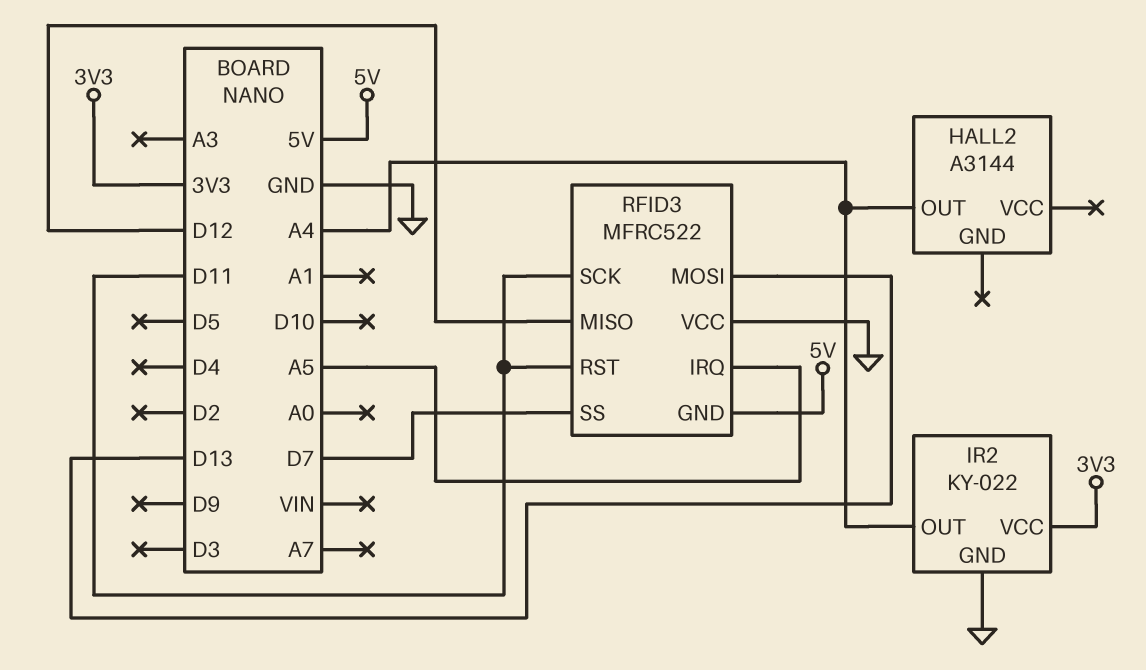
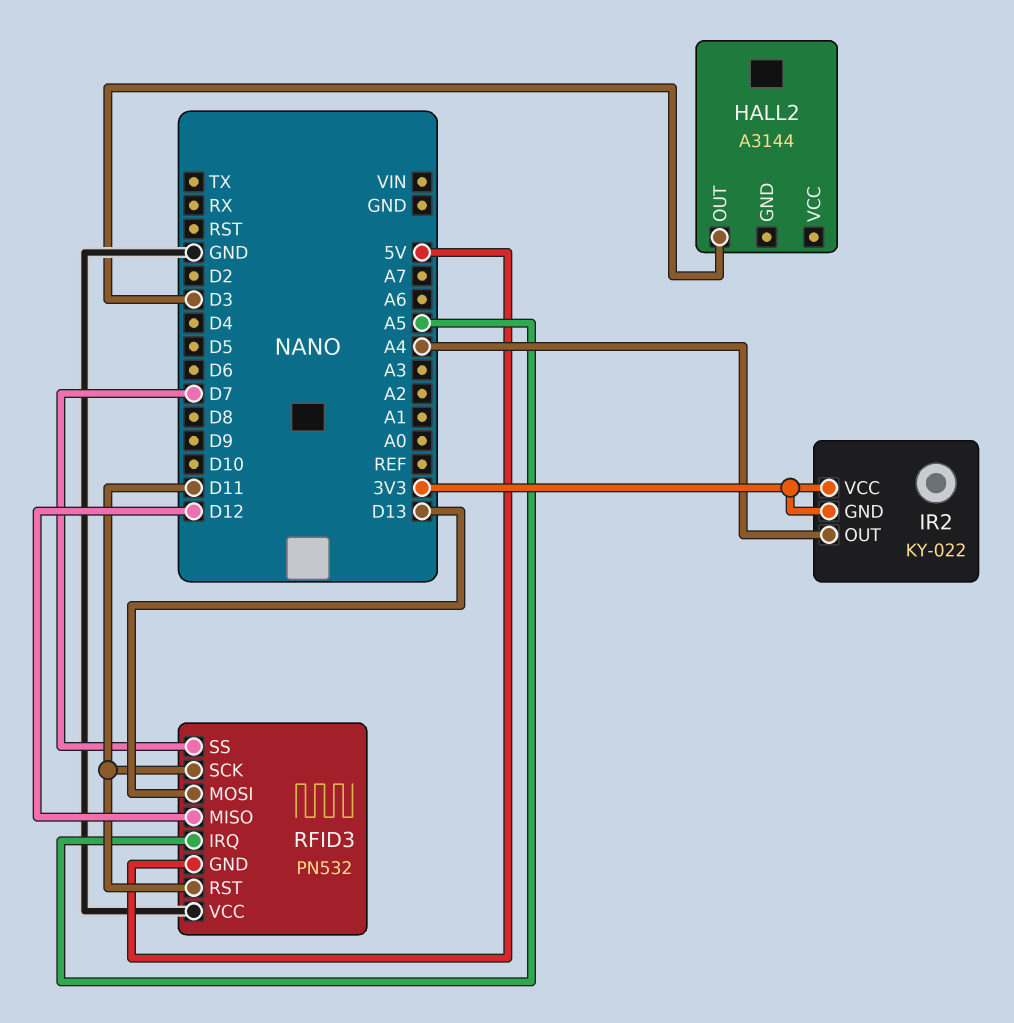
HALL2 pin OUT: A4 -> D3
IR2 pin GND: GND -> 3V3
RFID3: MFRC522 -> PN532

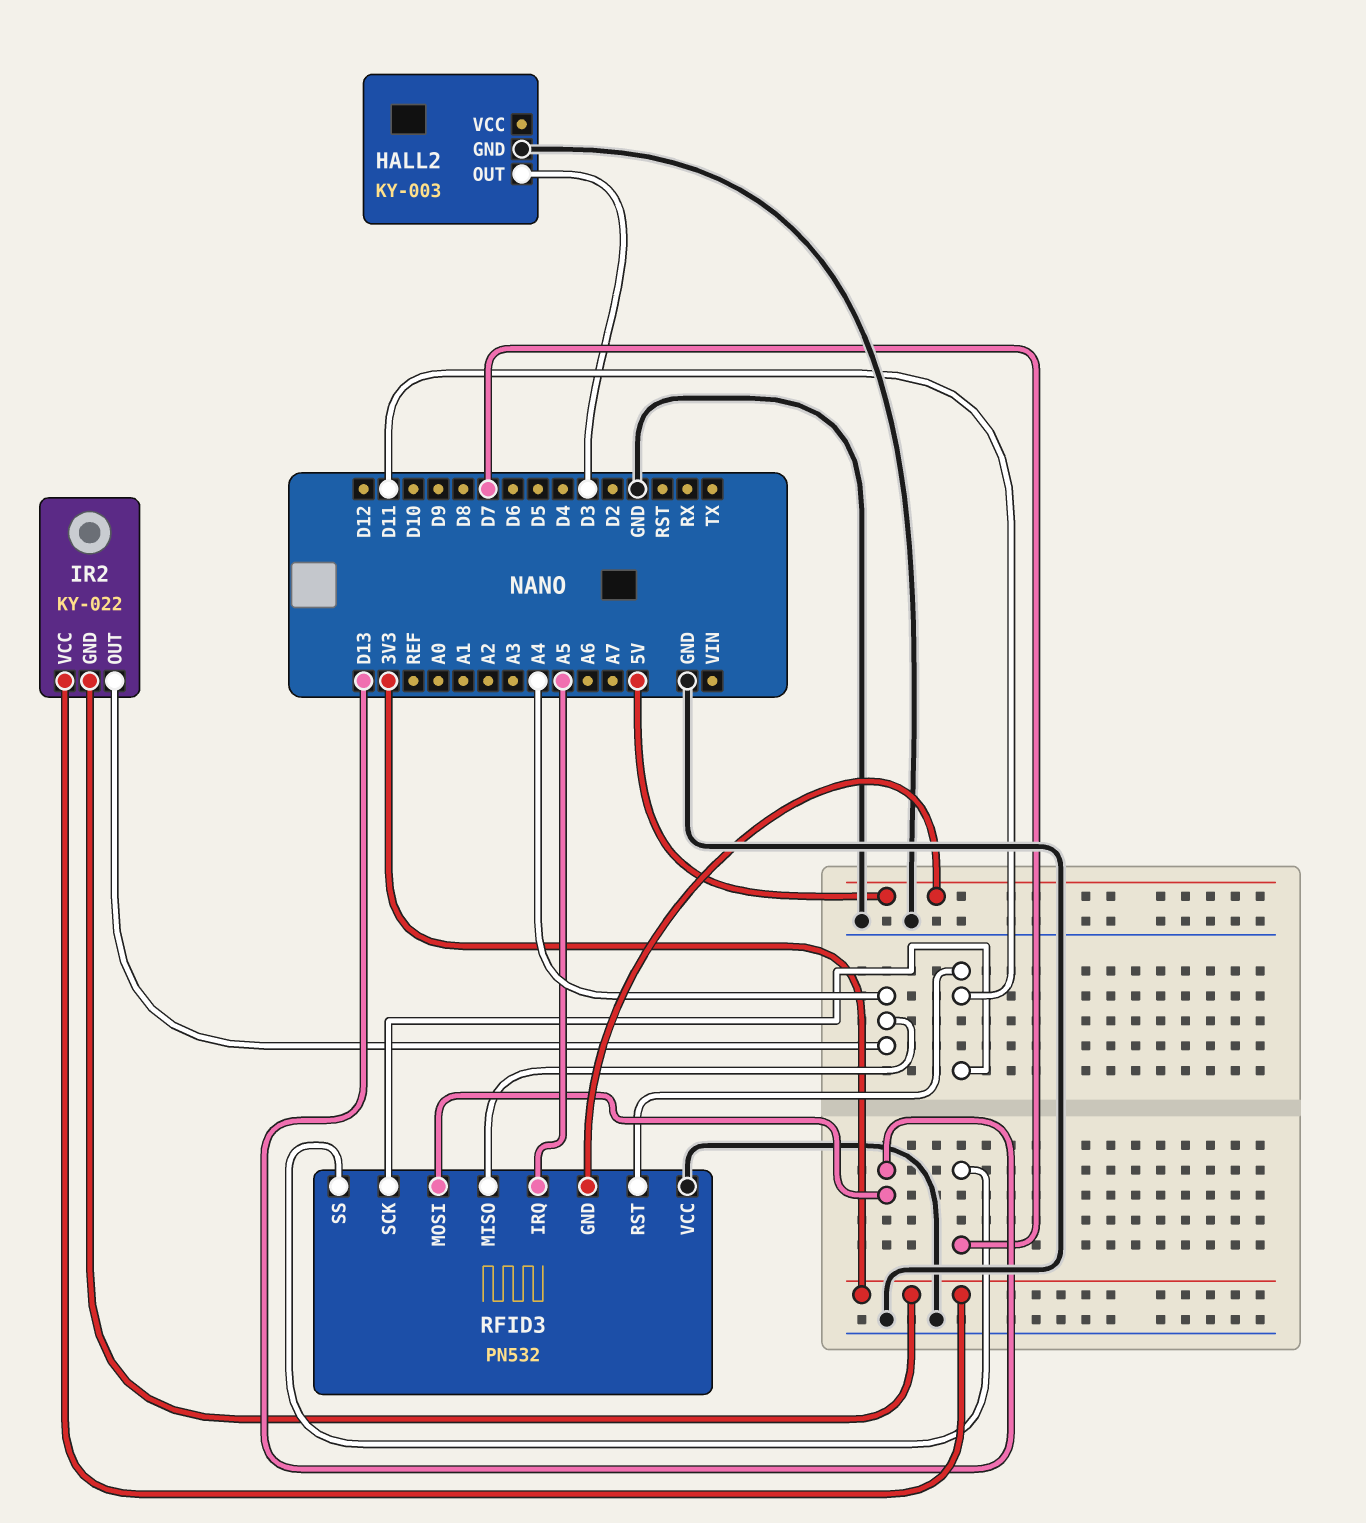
HALL2: A3144 -> KY-003
HALL2 pin GND: none -> GND
RFID3 pin MISO: D12 -> A4

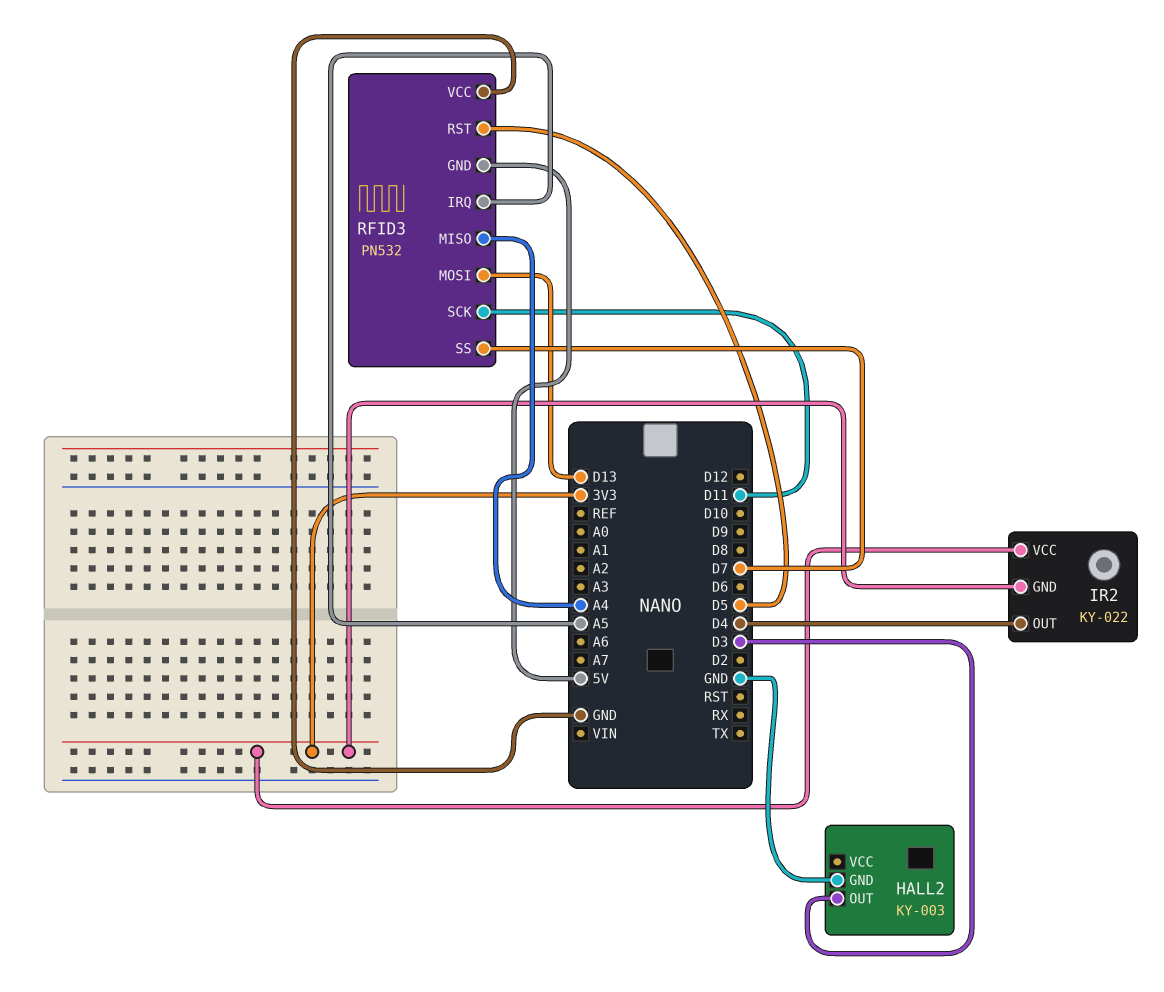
IR2 pin OUT: A4 -> D4
RFID3 pin RST: D11 -> D5

